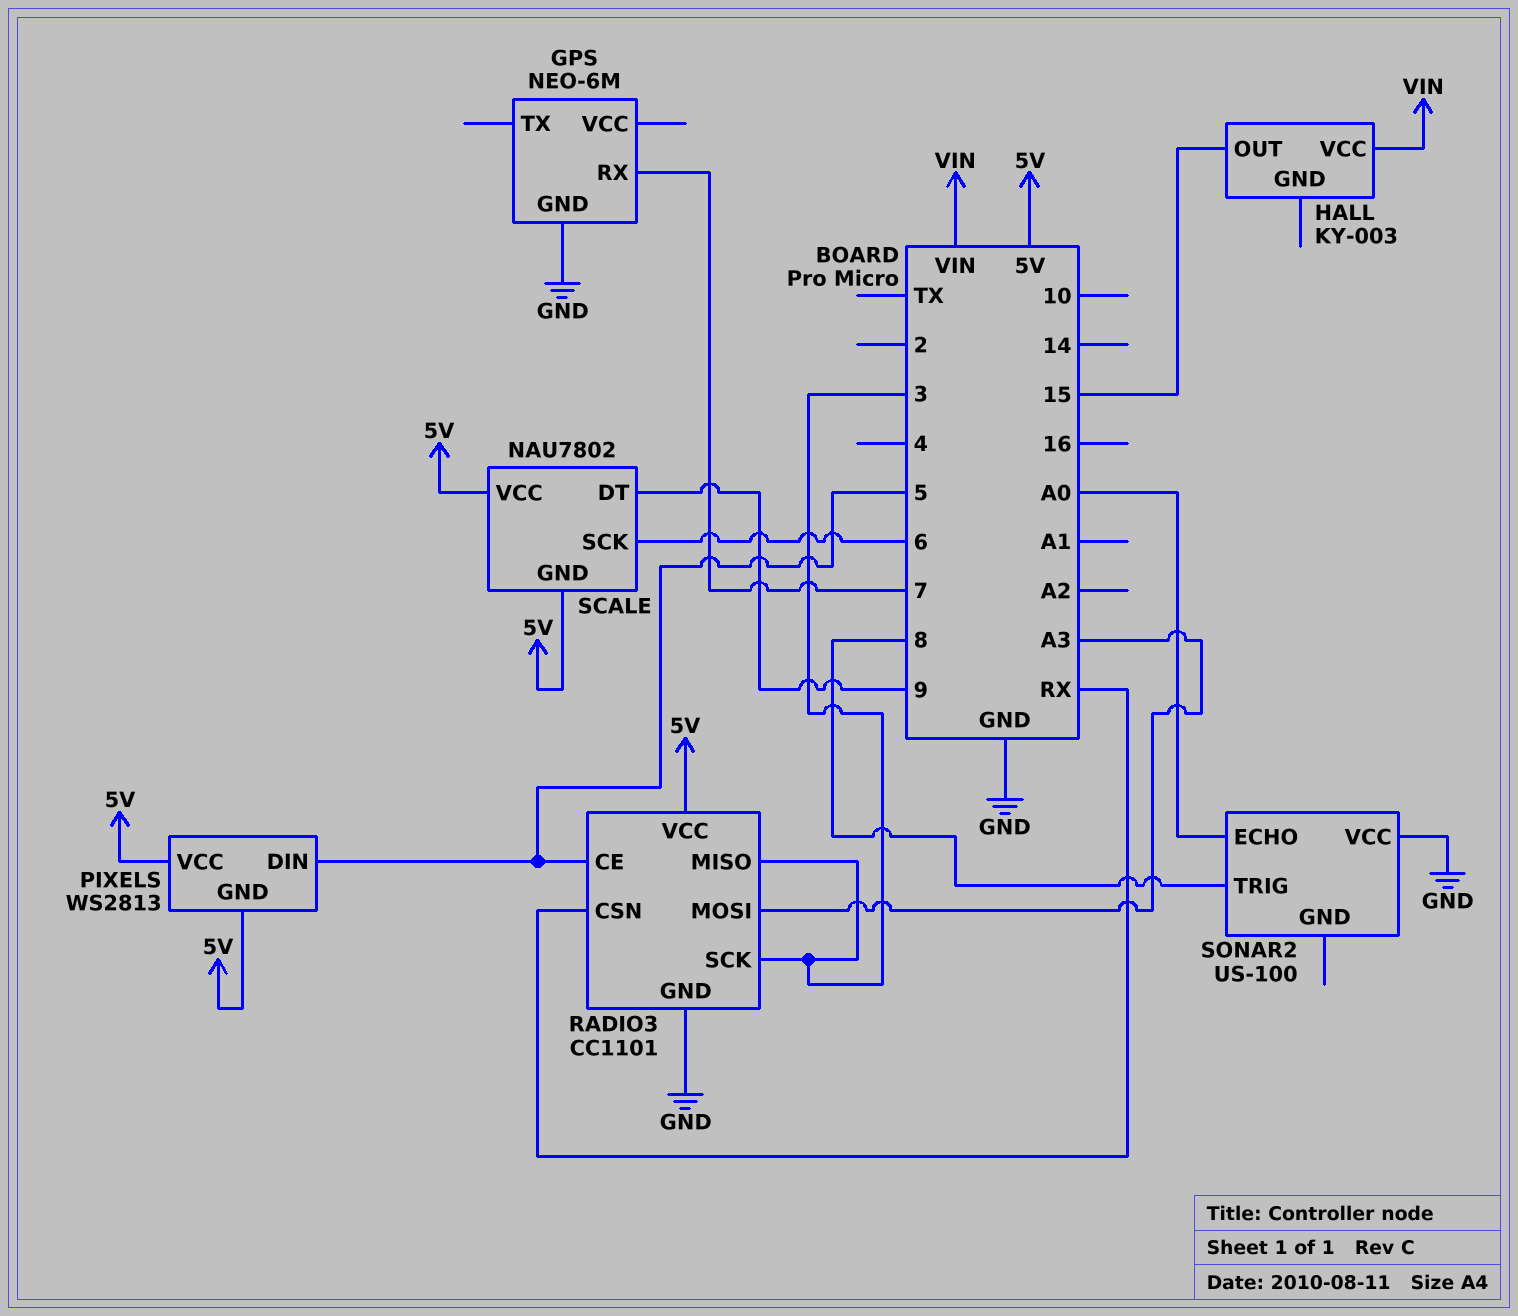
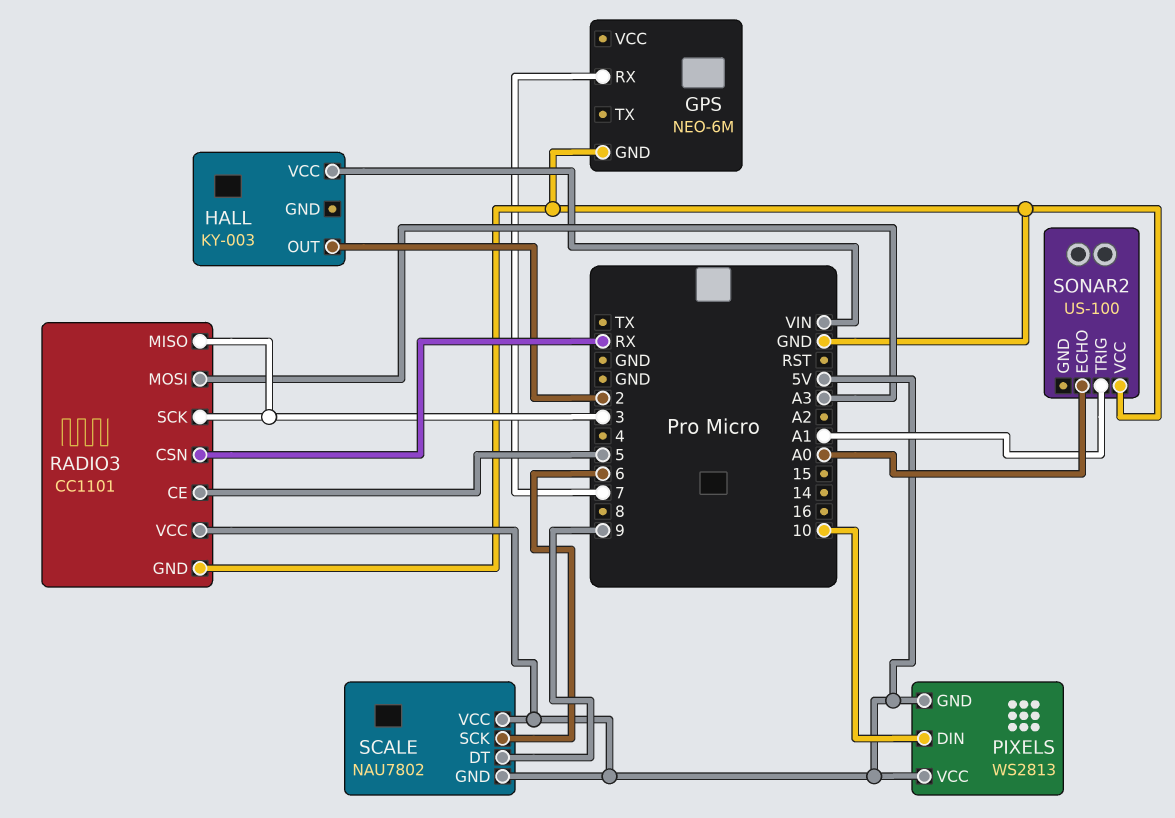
HALL pin OUT: 15 -> 2
PIXELS pin DIN: 5 -> 10
SONAR2 pin TRIG: 8 -> A1

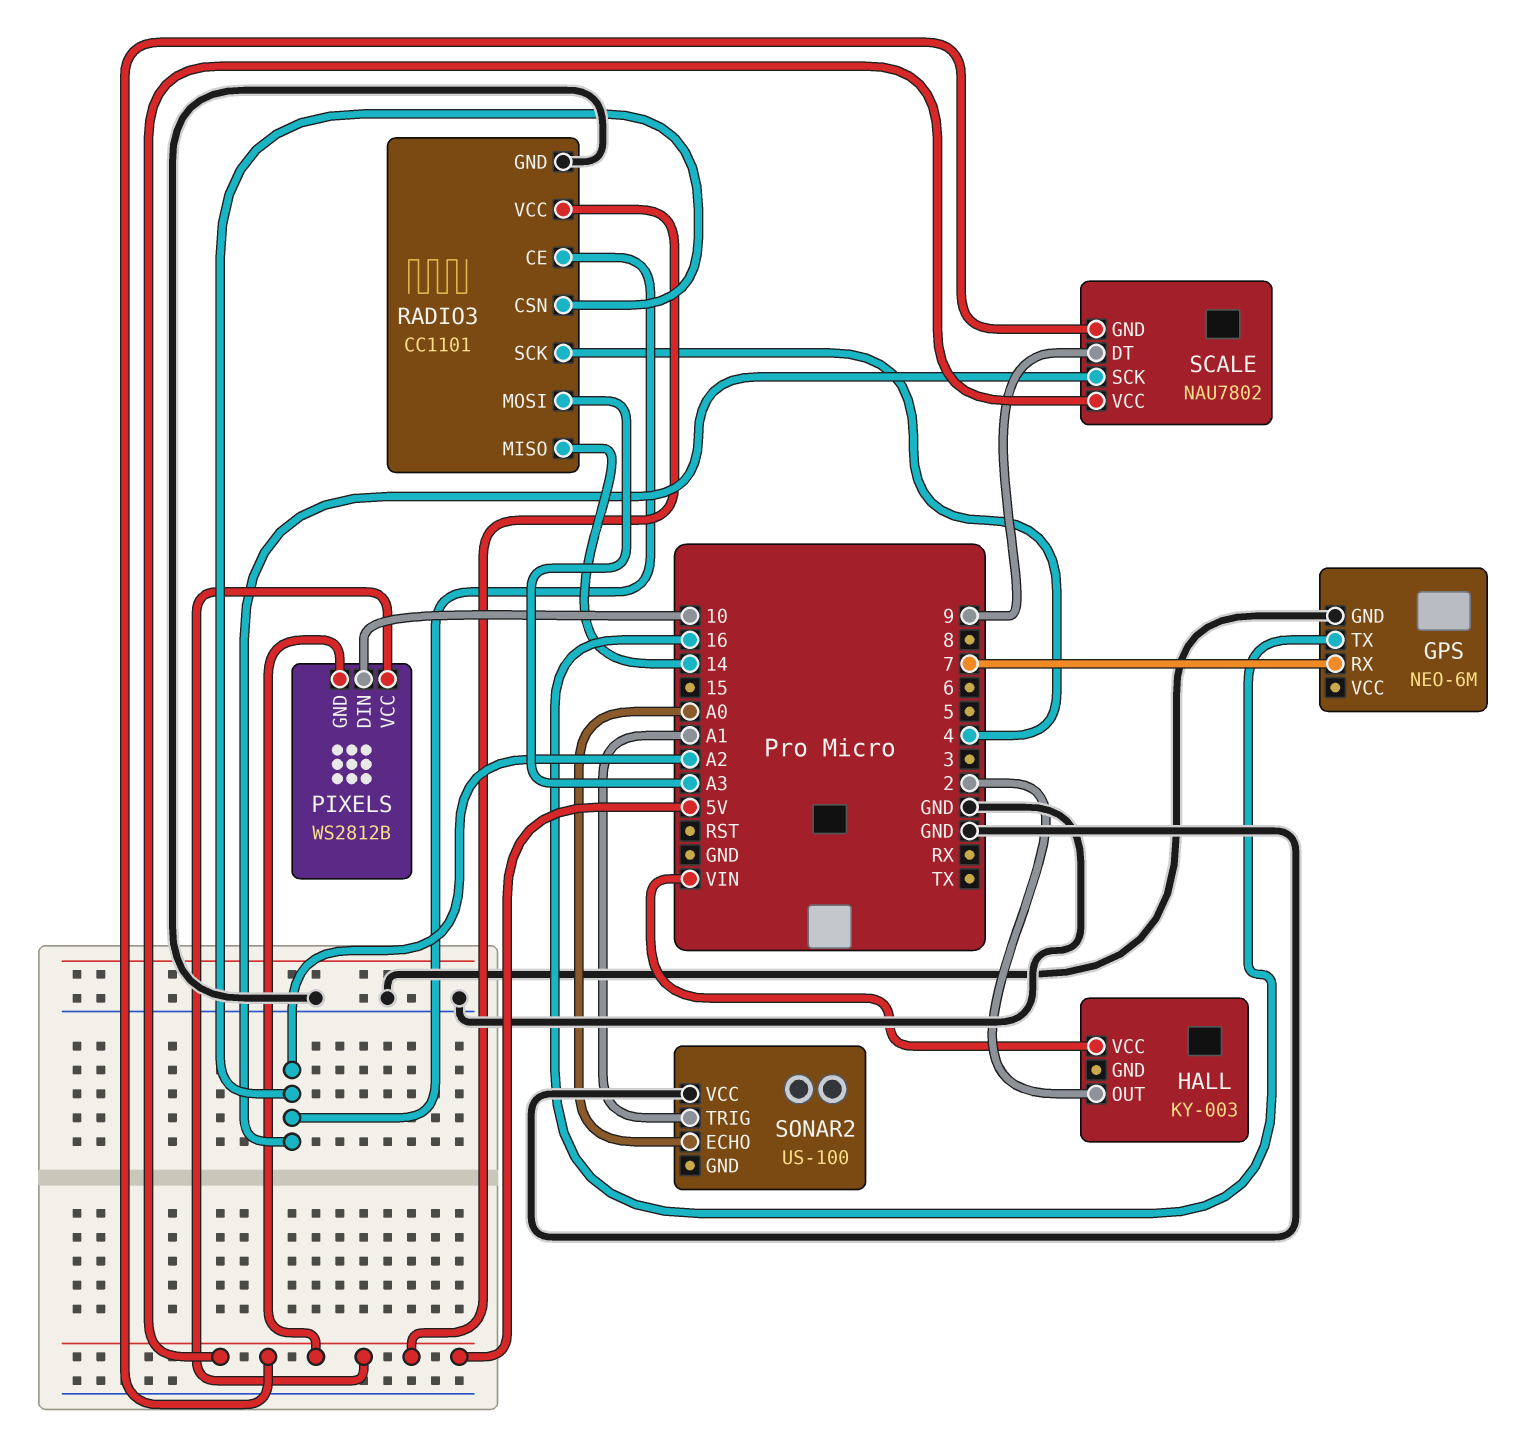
GPS pin TX: none -> 16
PIXELS: WS2813 -> WS2812B
RADIO3 pin CE: 5 -> A2
RADIO3 pin CSN: RX -> A2
RADIO3 pin MISO: 3 -> 14
RADIO3 pin SCK: 3 -> 4
SCALE pin SCK: 6 -> A2

